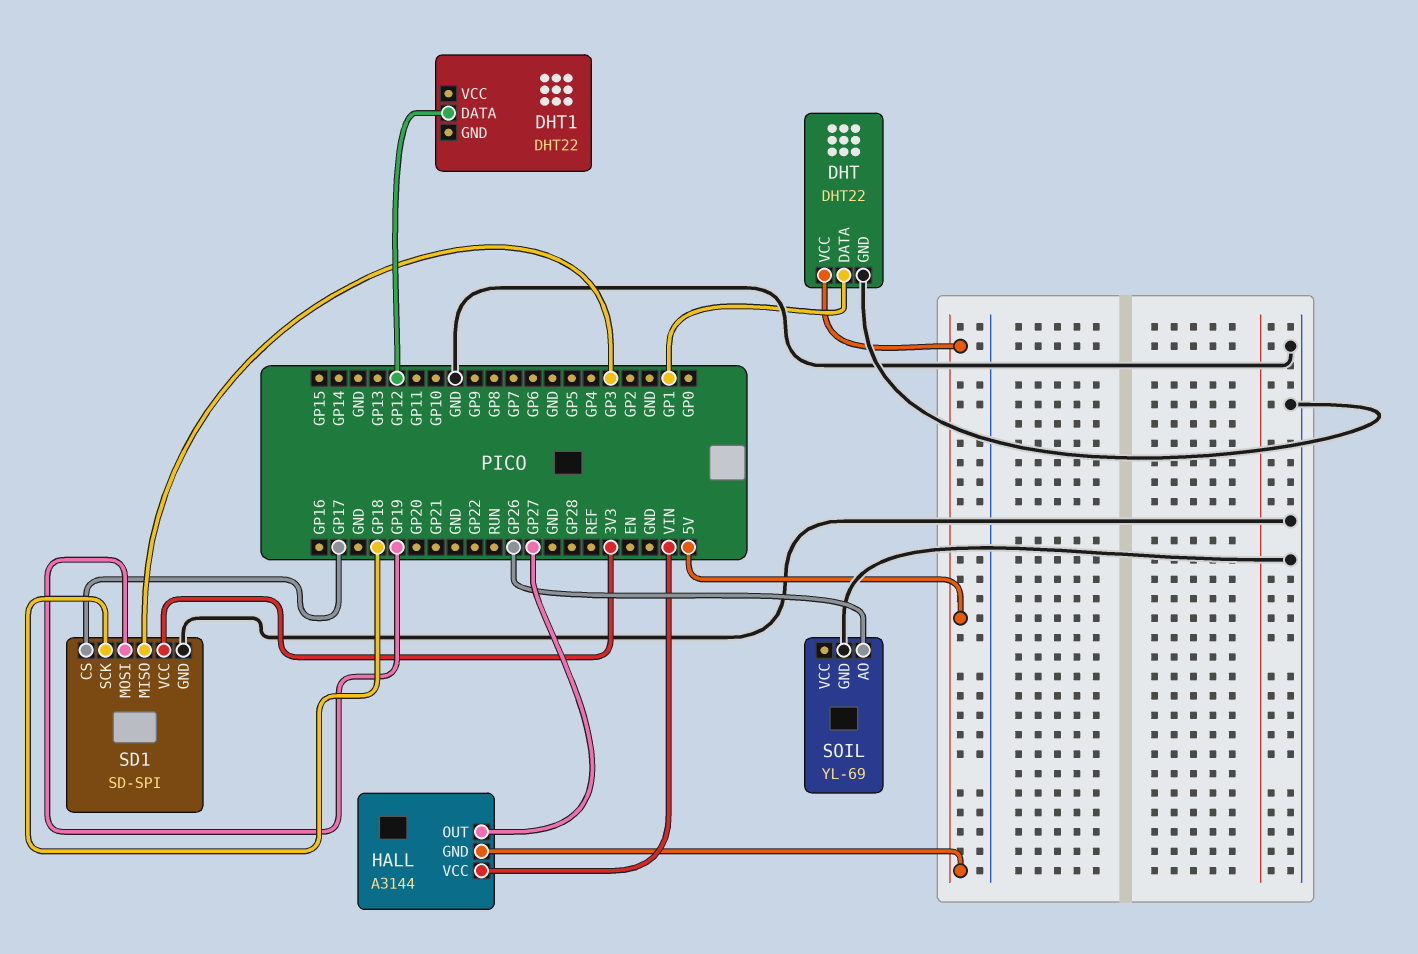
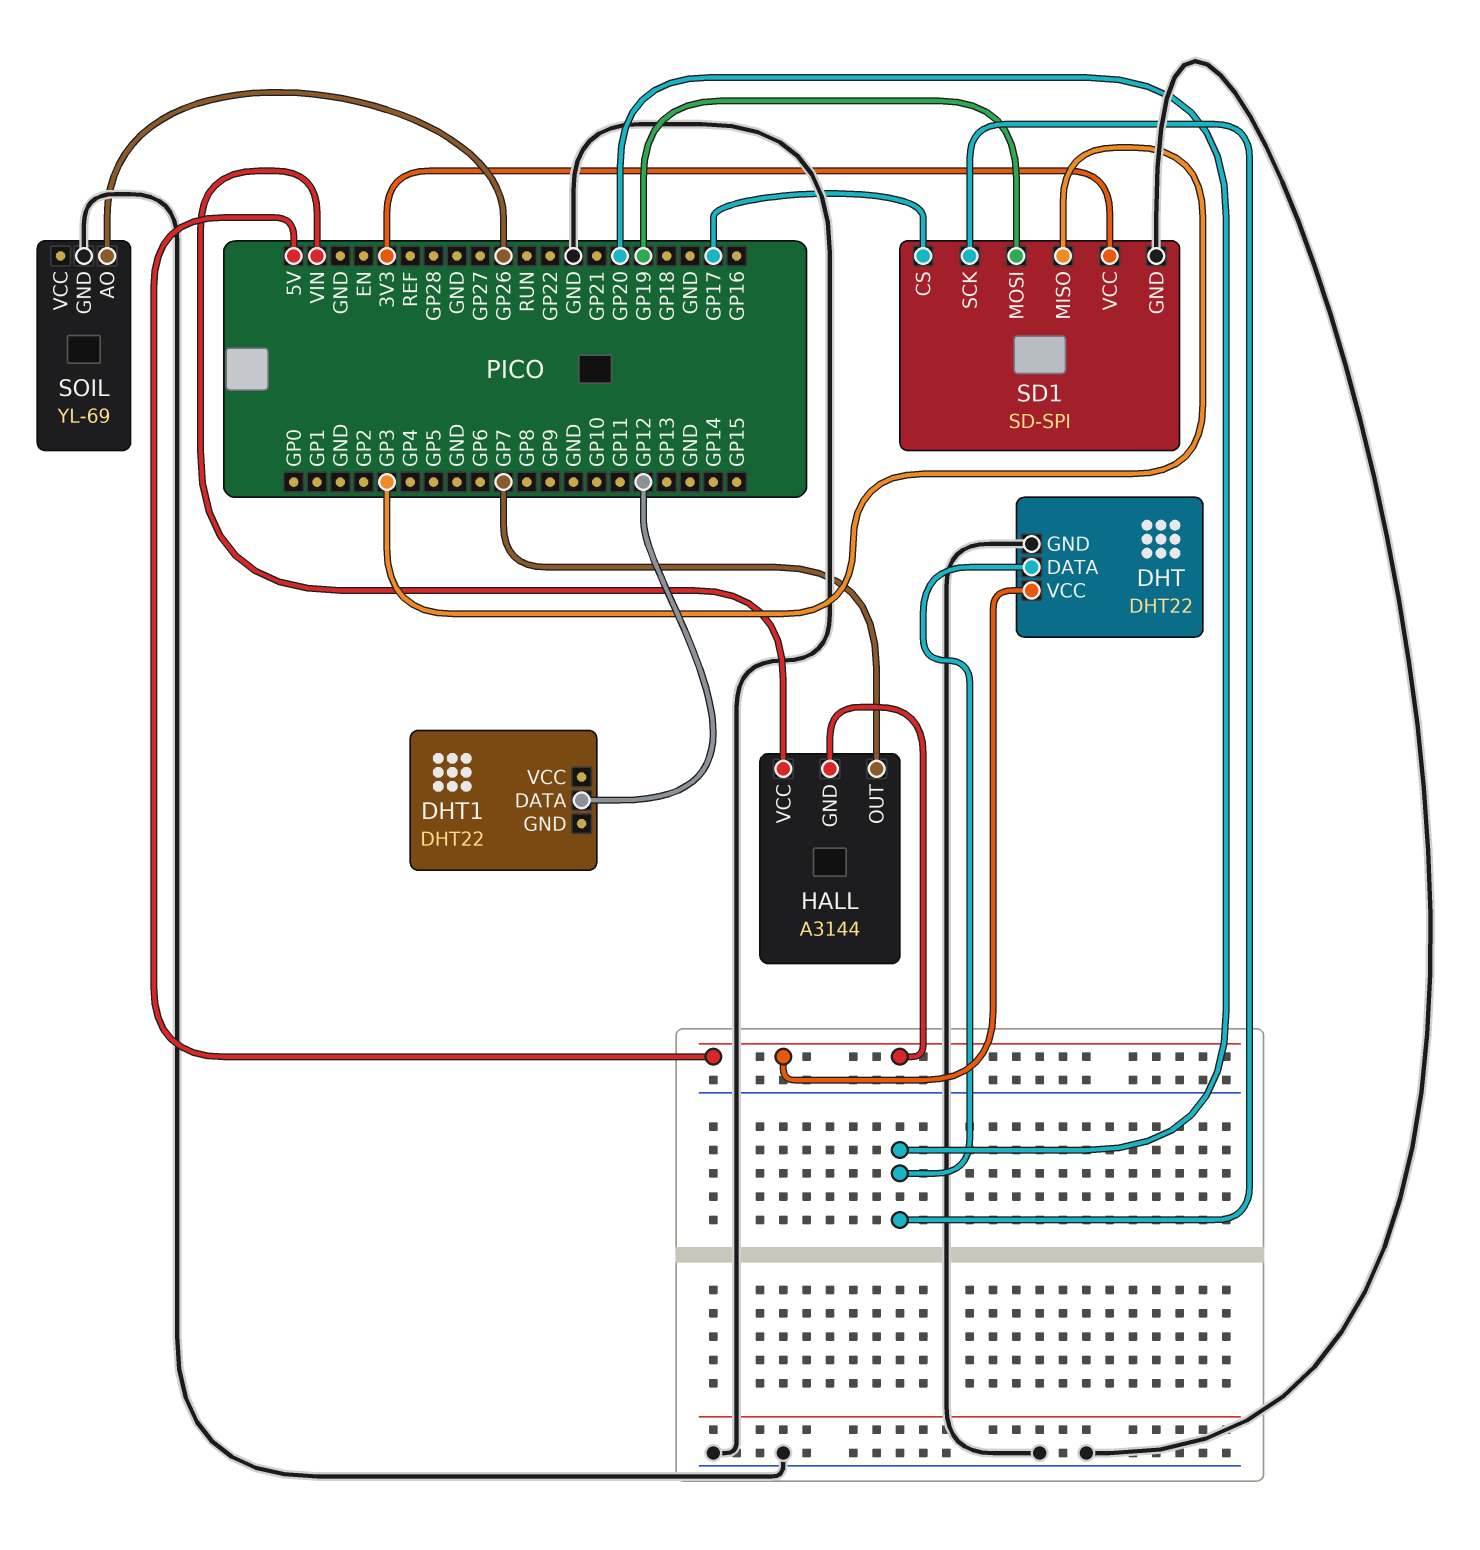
DHT pin DATA: GP1 -> GP20
HALL pin OUT: GP27 -> GP7
SD1 pin SCK: GP18 -> GP20

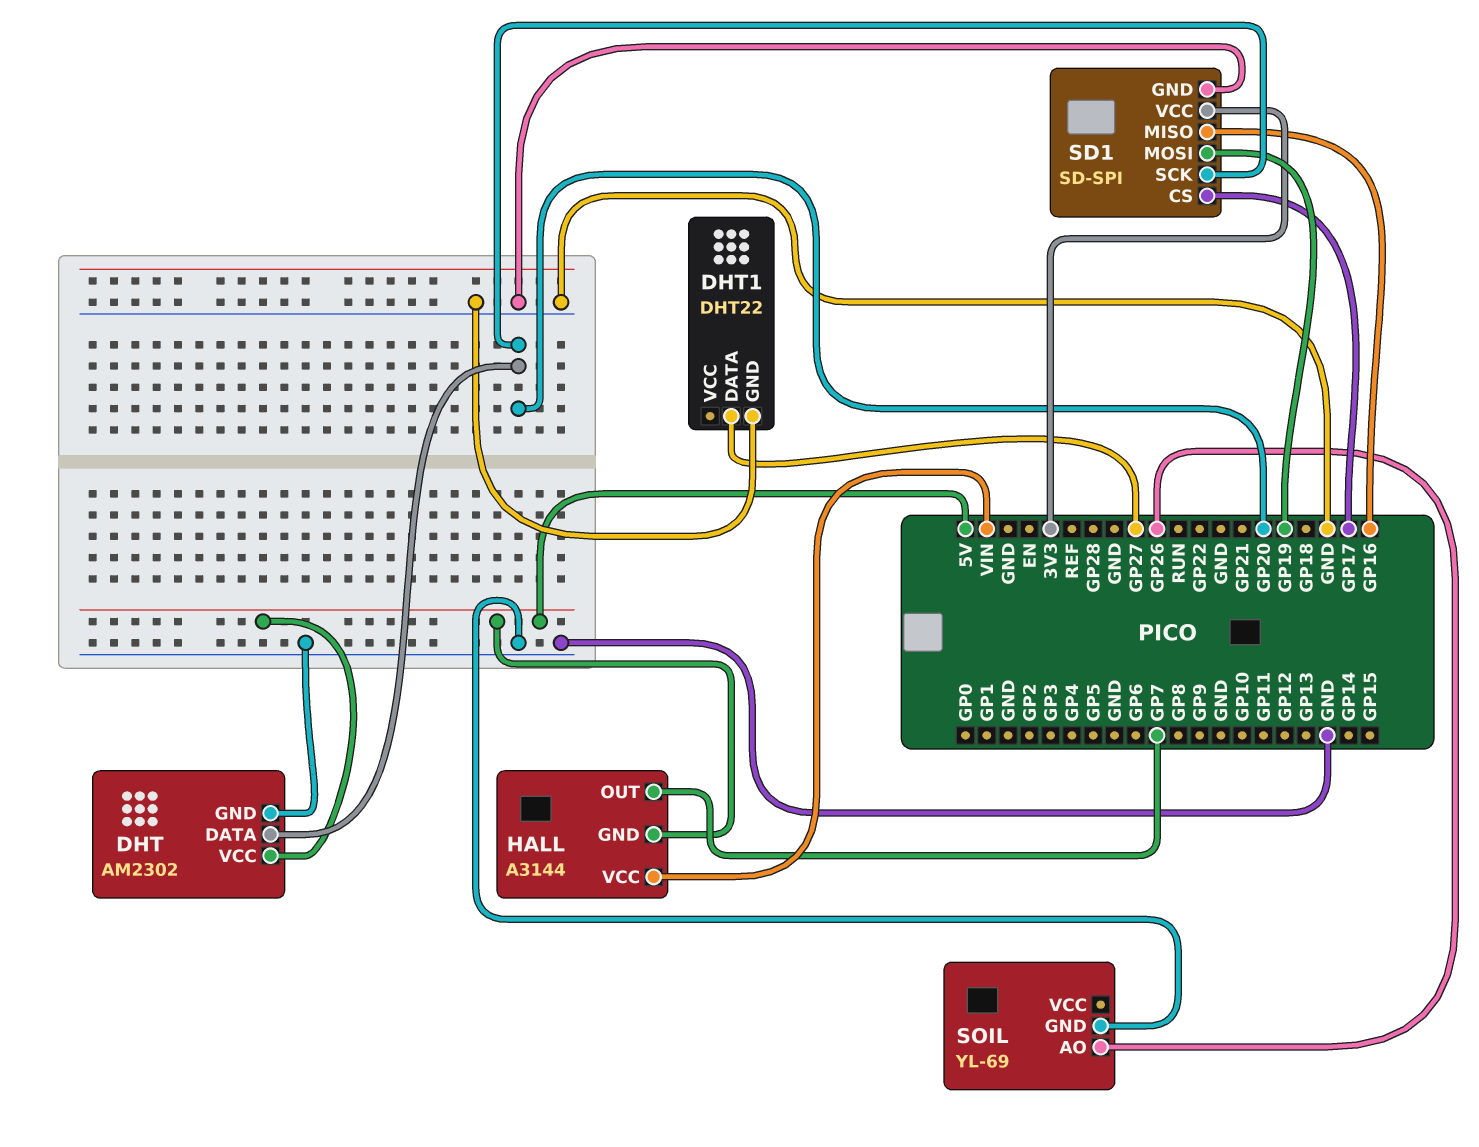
DHT: DHT22 -> AM2302
DHT1 pin DATA: GP12 -> GP27
DHT1 pin GND: none -> GND
SD1 pin MISO: GP3 -> GP16

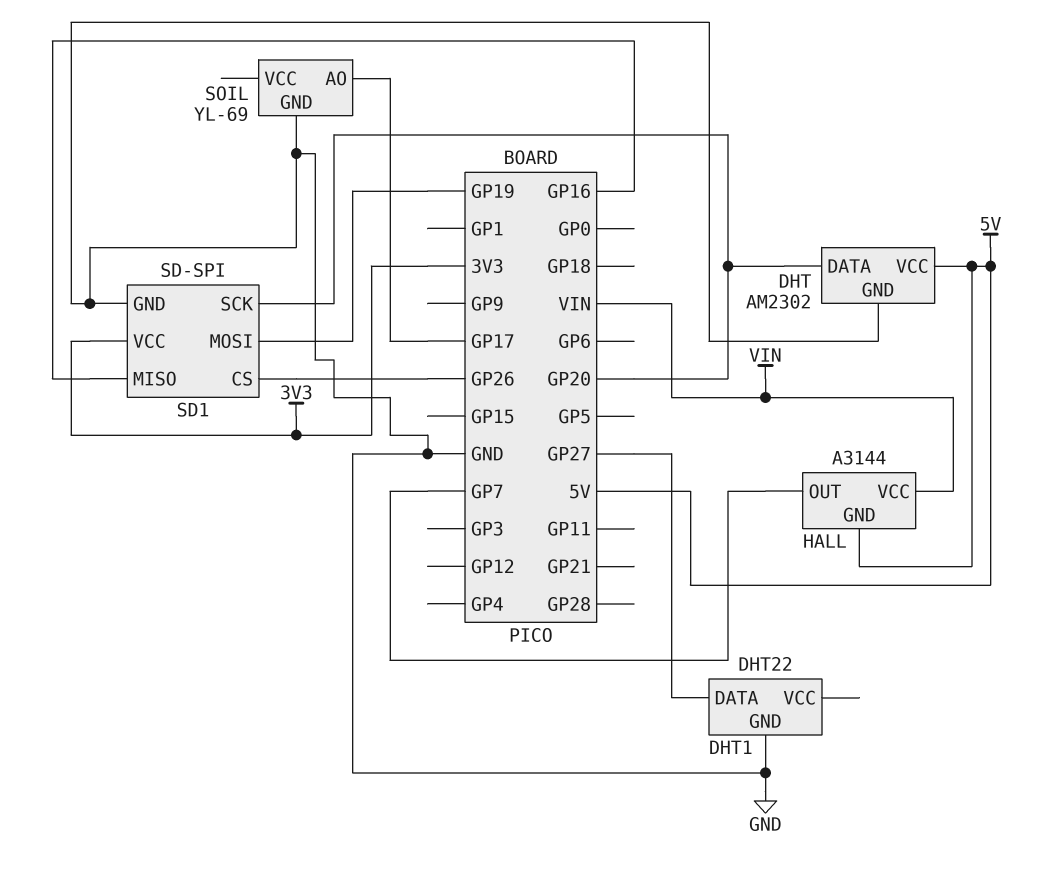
SD1 pin CS: GP17 -> GP26
SOIL pin AO: GP26 -> GP17

